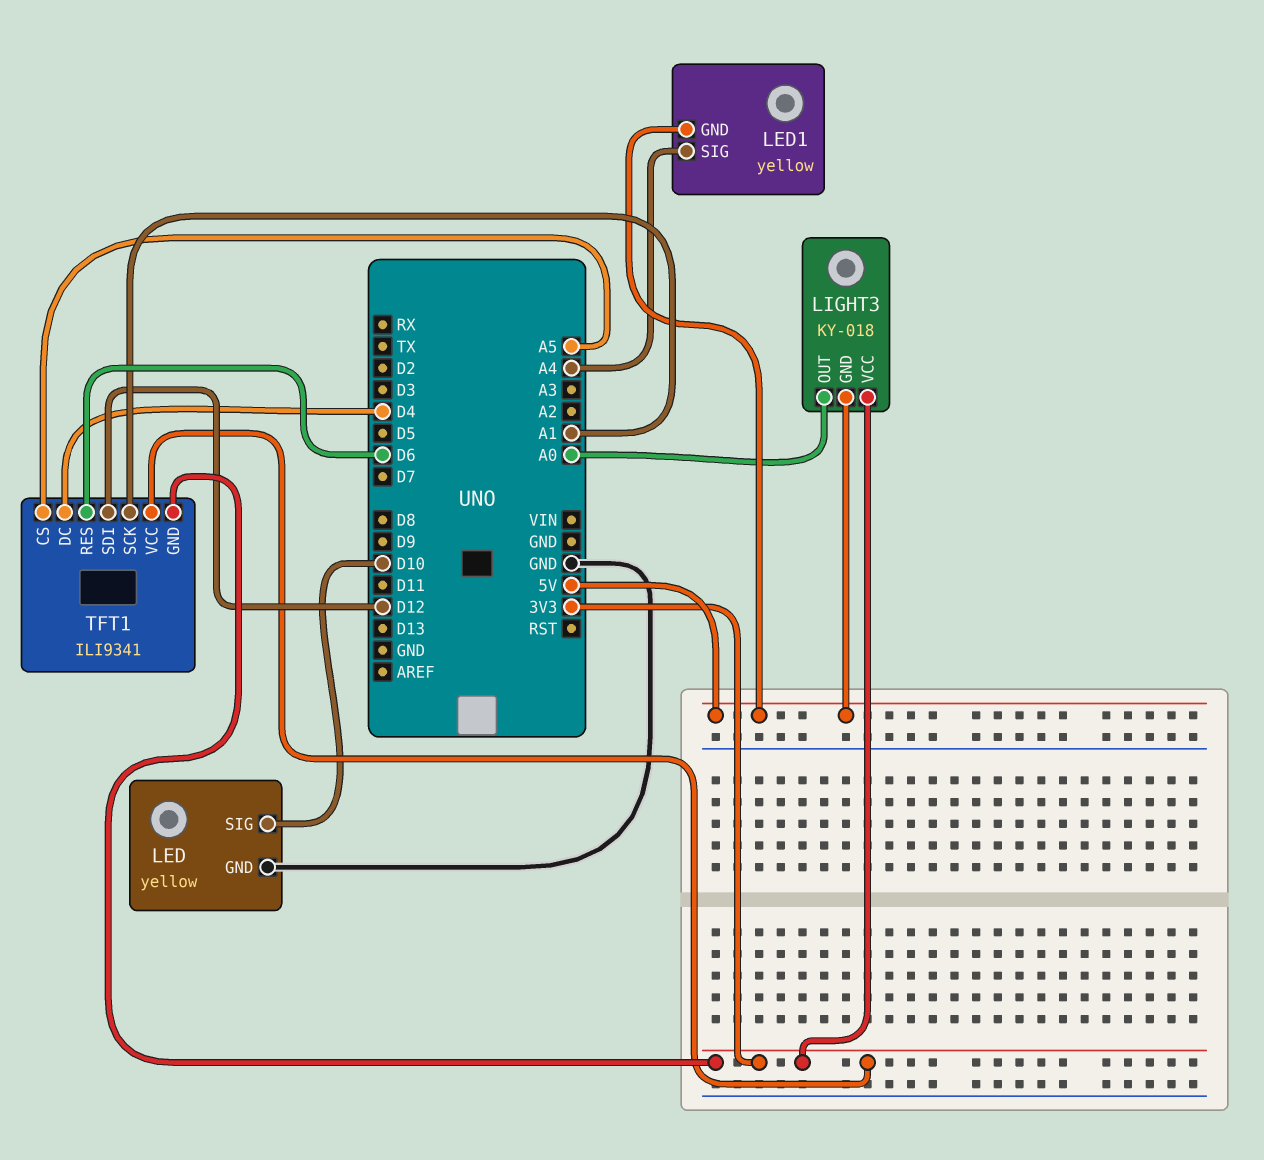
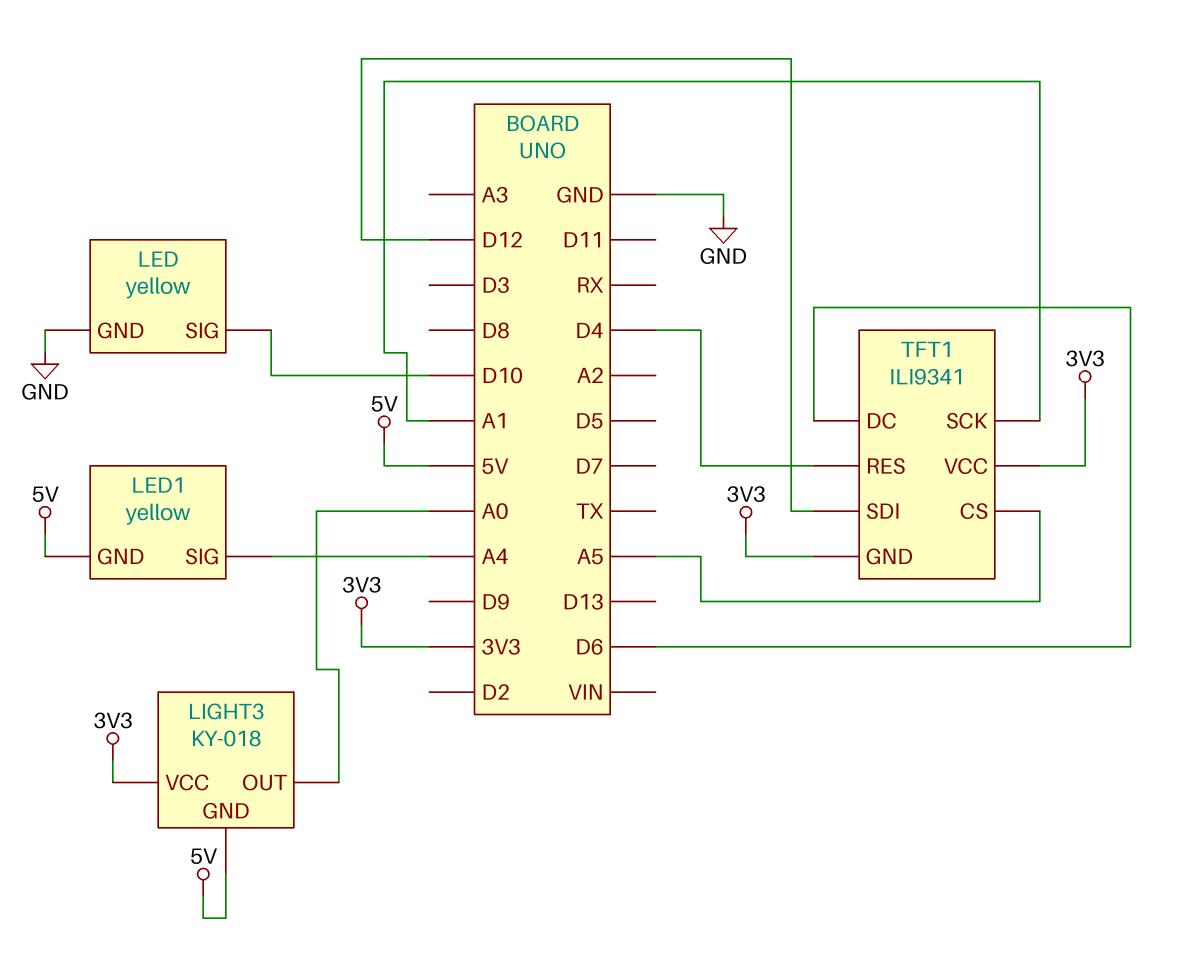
TFT1 pin DC: D4 -> D6
TFT1 pin RES: D6 -> D4

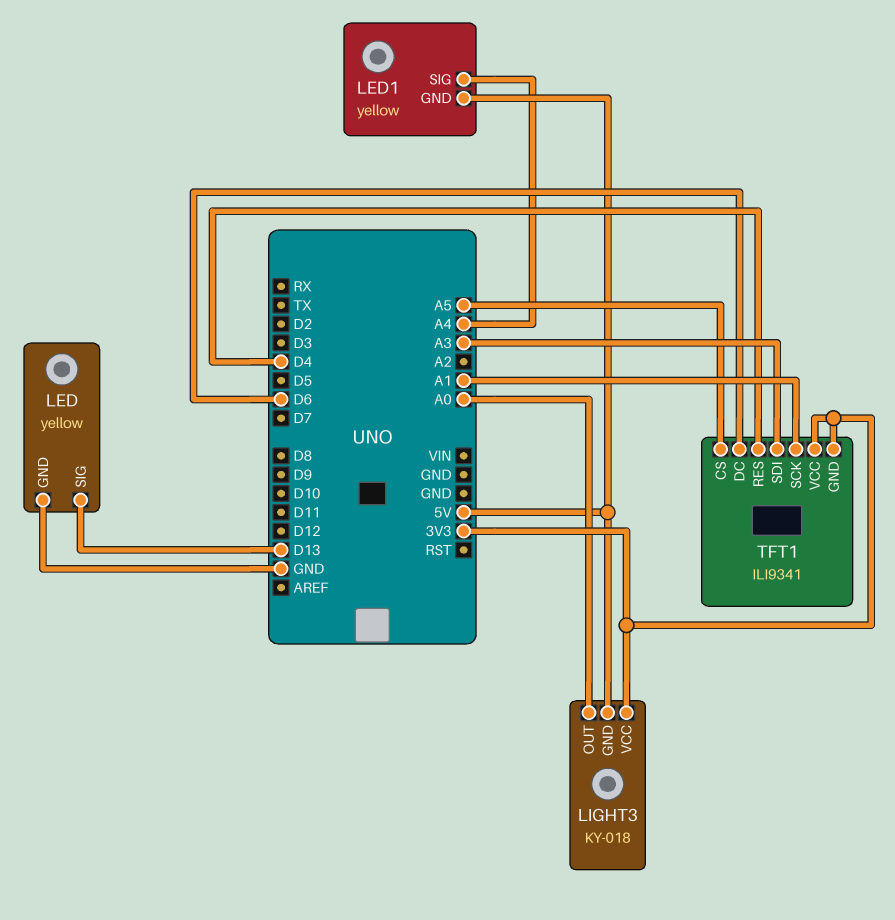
LED pin SIG: D10 -> D13
TFT1 pin SDI: D12 -> A3

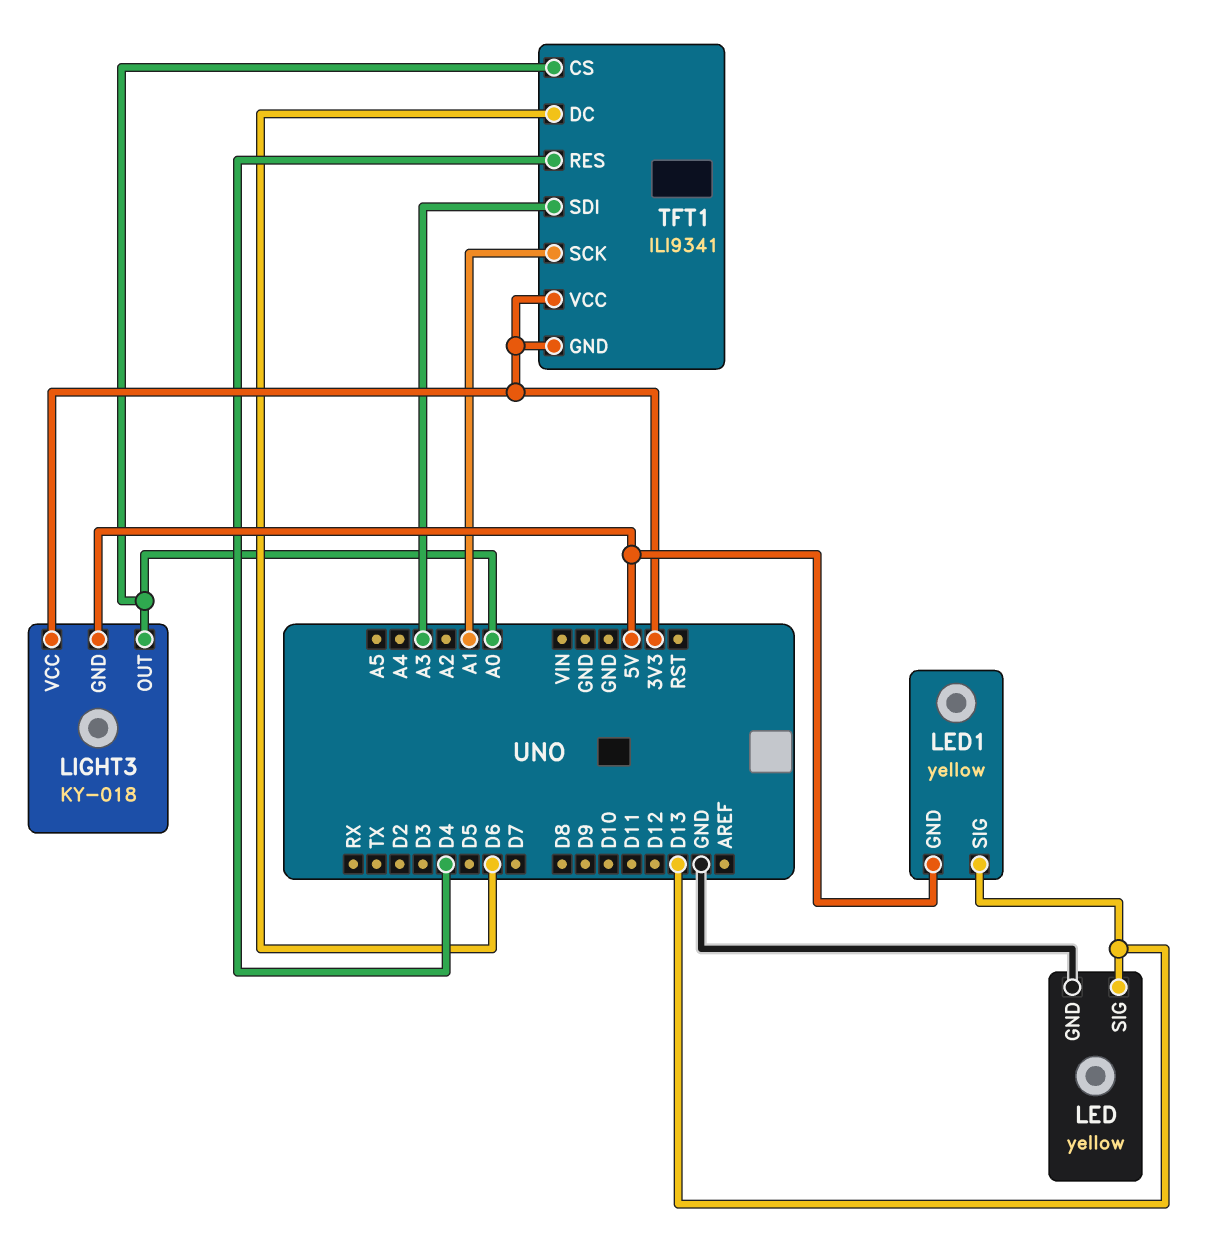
LED1 pin SIG: A4 -> D13
TFT1 pin CS: A5 -> A0

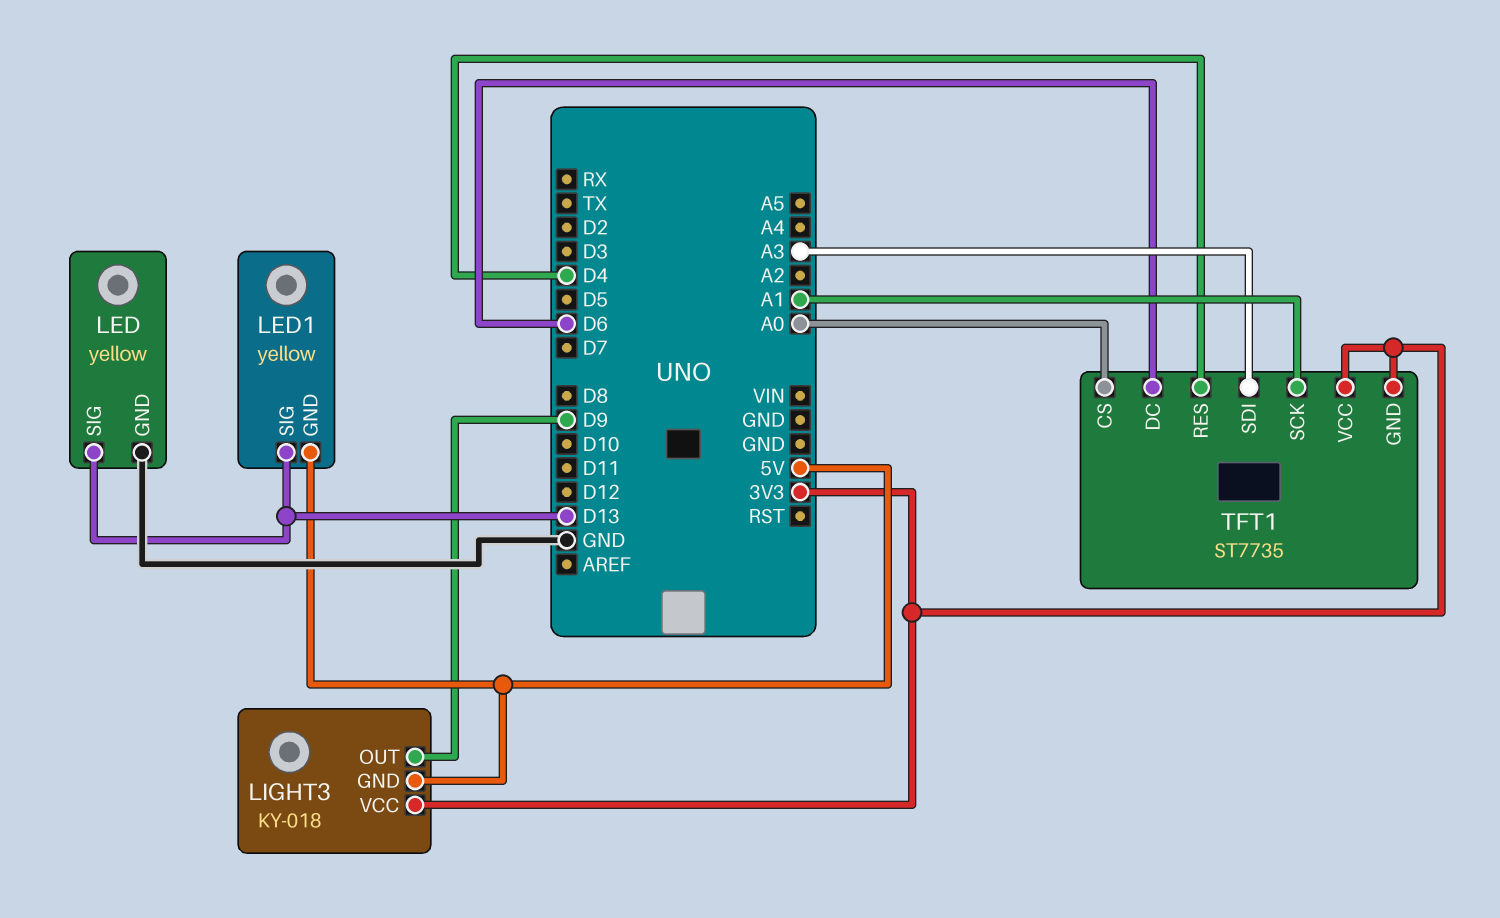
LIGHT3 pin OUT: A0 -> D9
TFT1: ILI9341 -> ST7735

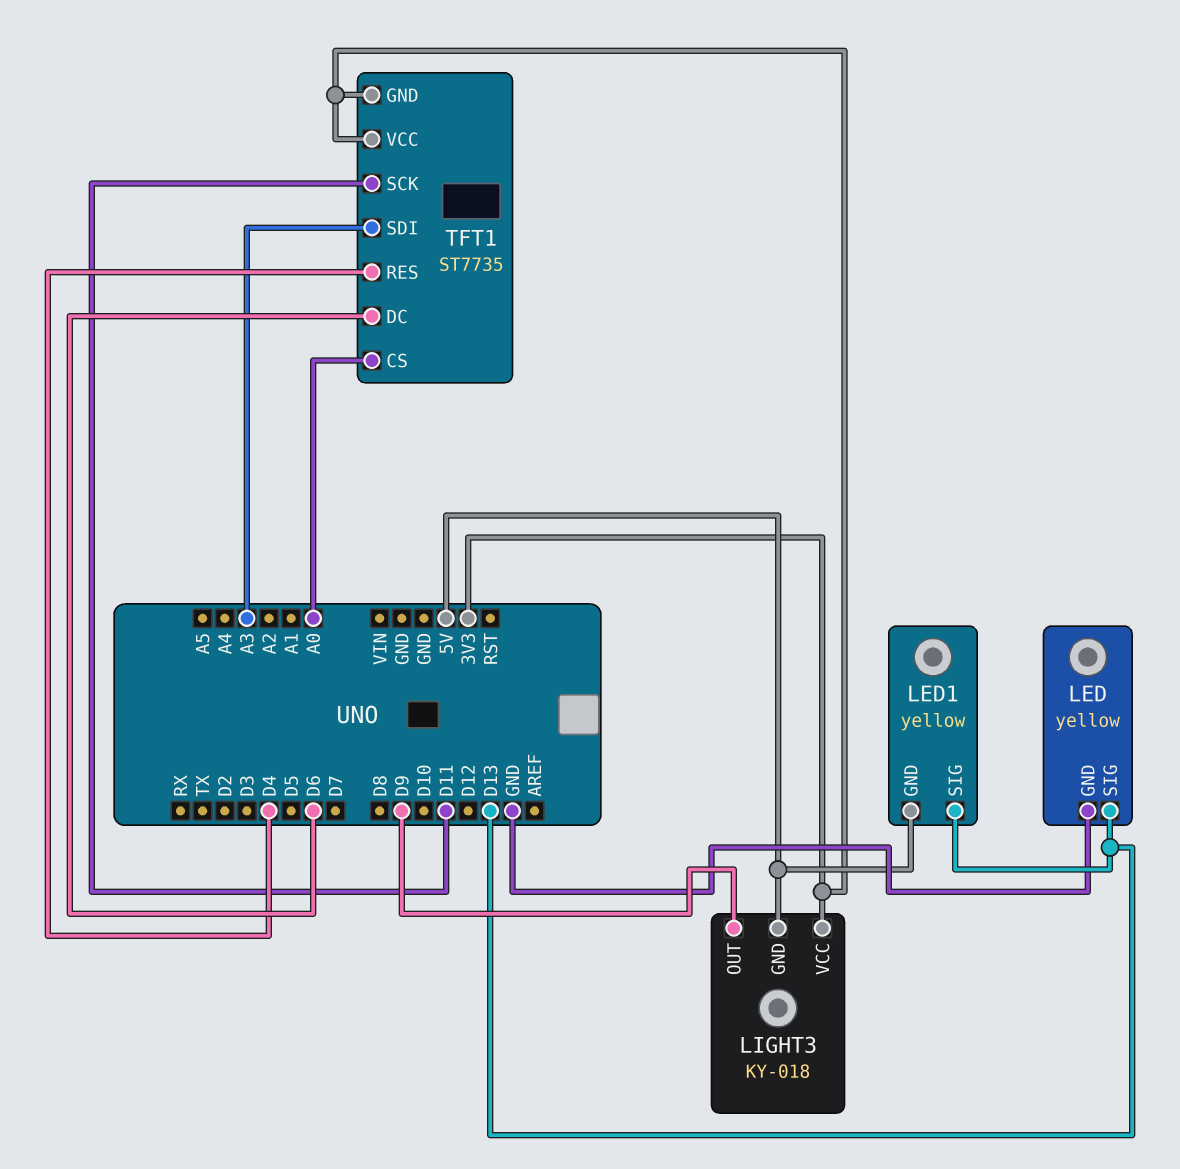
TFT1 pin SCK: A1 -> D11

